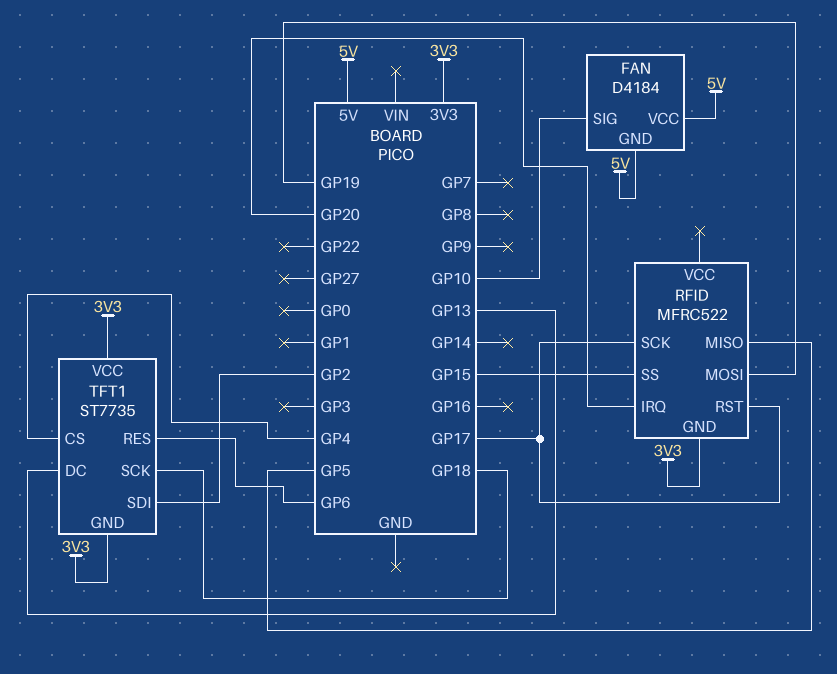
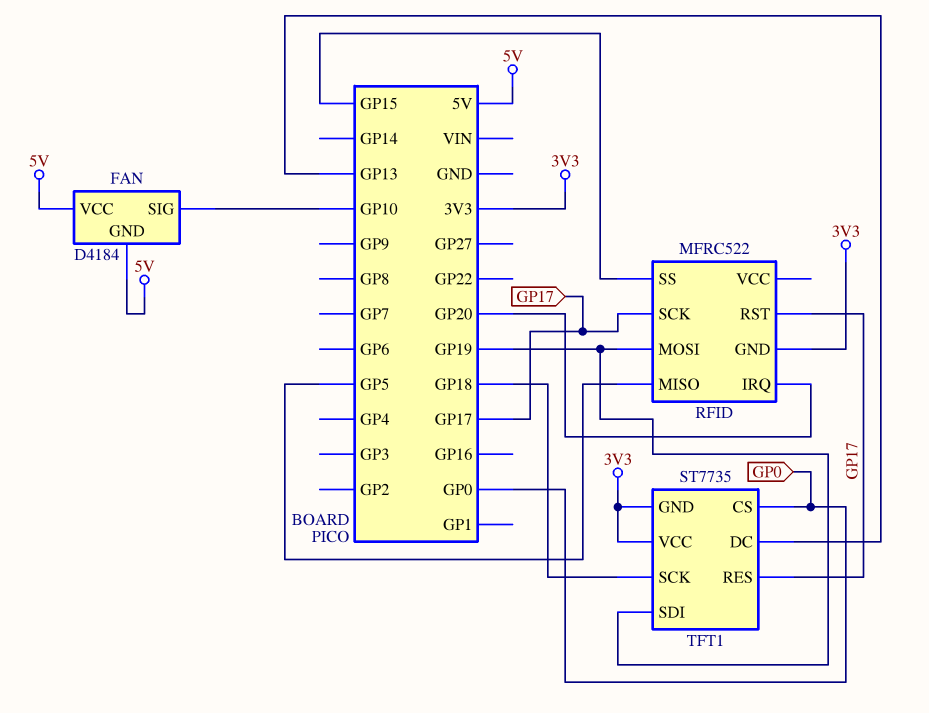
TFT1 pin CS: GP4 -> GP0
TFT1 pin RES: GP6 -> GP17
TFT1 pin SDI: GP2 -> GP19

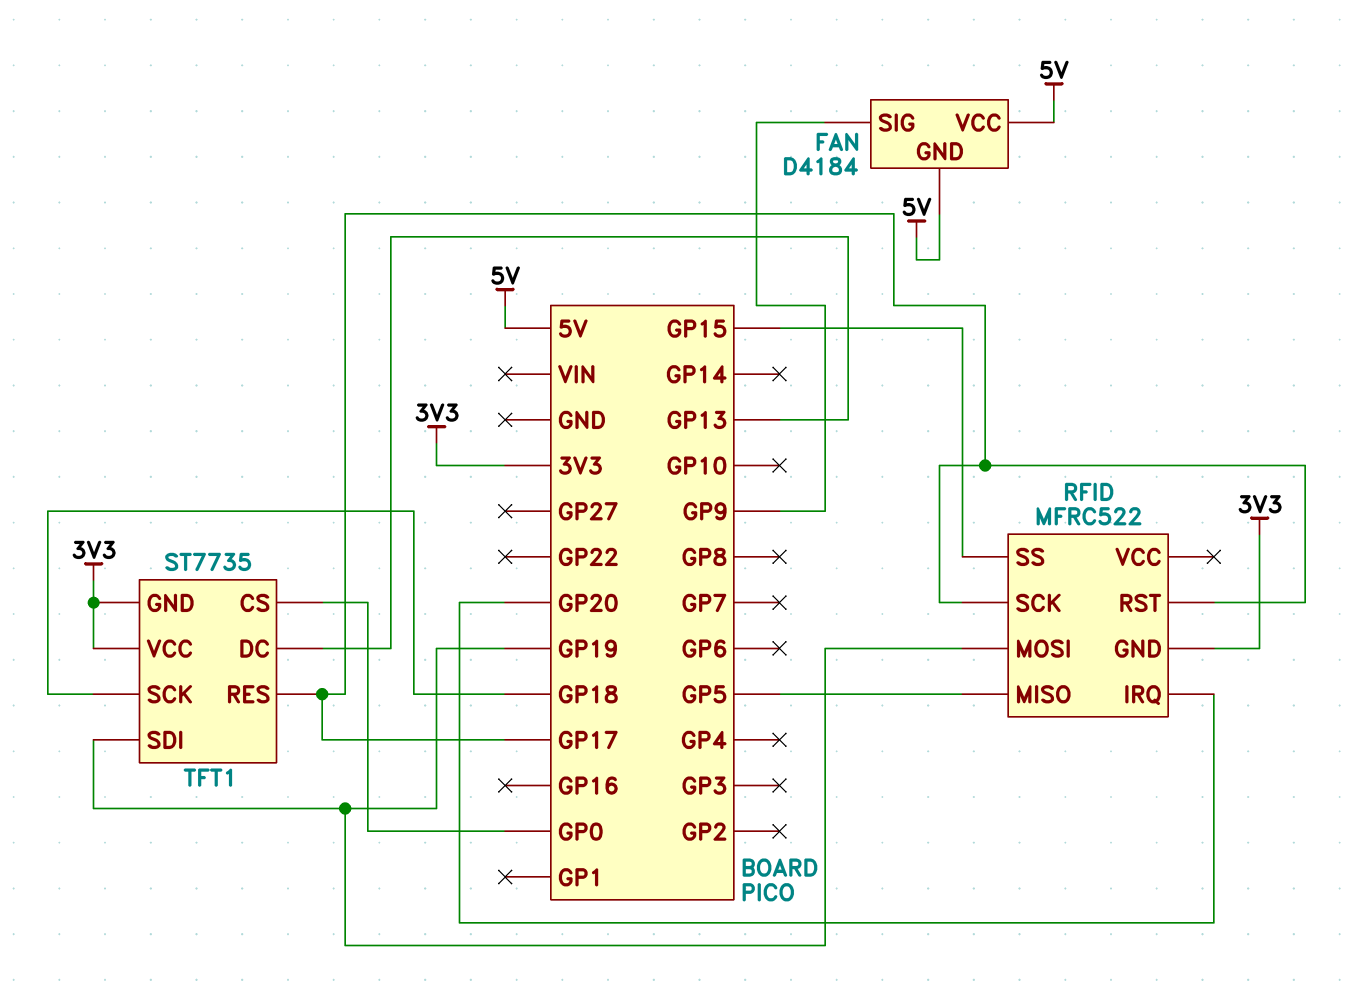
FAN pin SIG: GP10 -> GP9

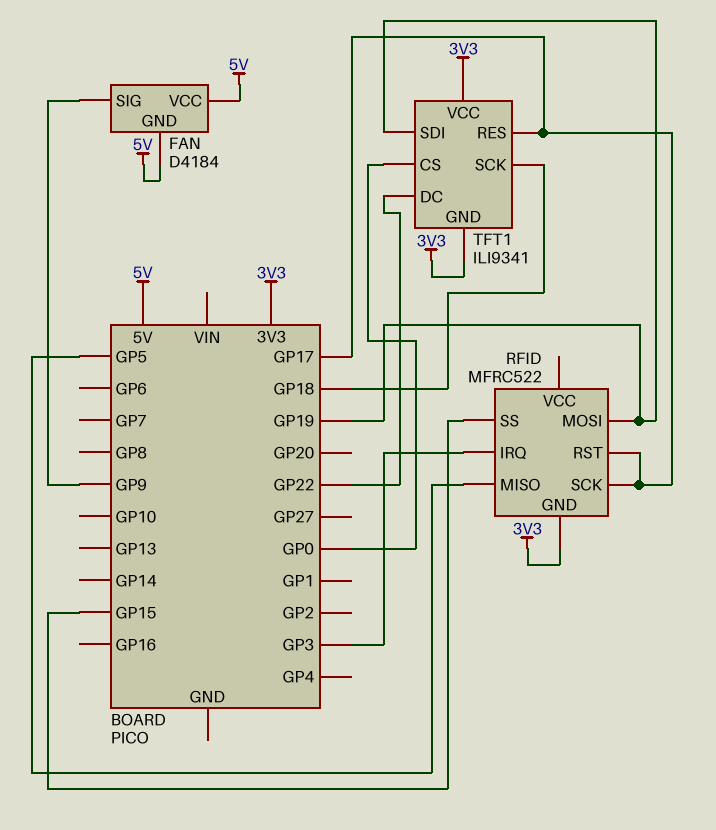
RFID pin IRQ: GP20 -> GP3
TFT1: ST7735 -> ILI9341
TFT1 pin DC: GP13 -> GP22

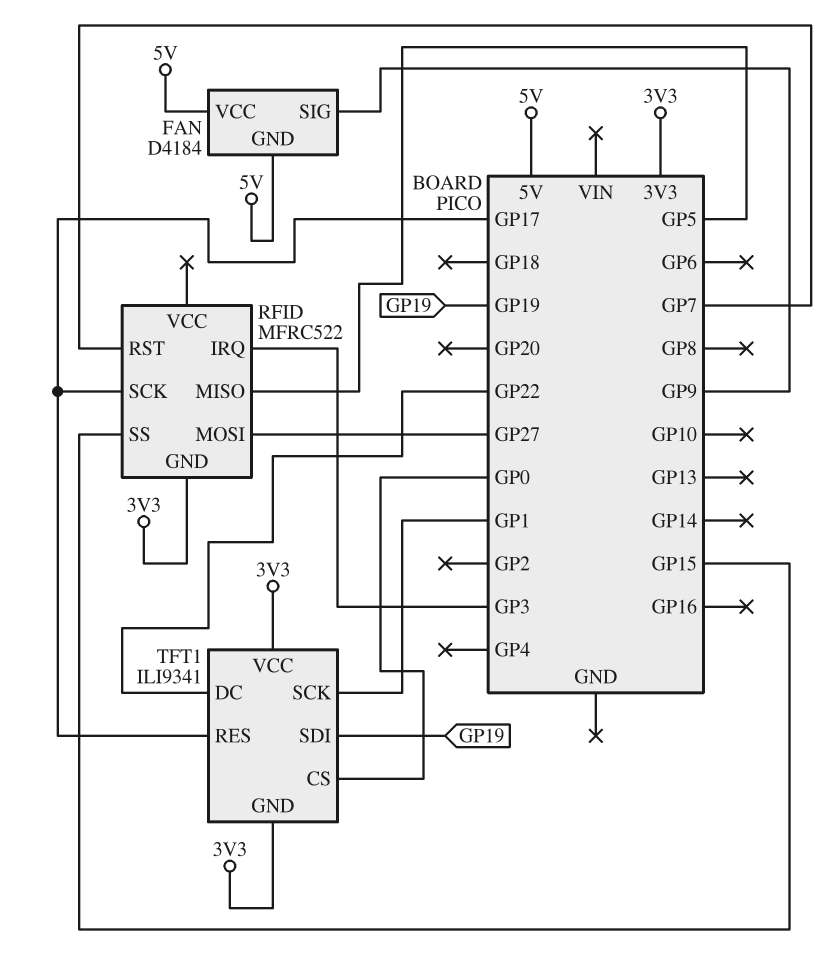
RFID pin MOSI: GP19 -> GP27
RFID pin RST: GP17 -> GP7
TFT1 pin SCK: GP18 -> GP1

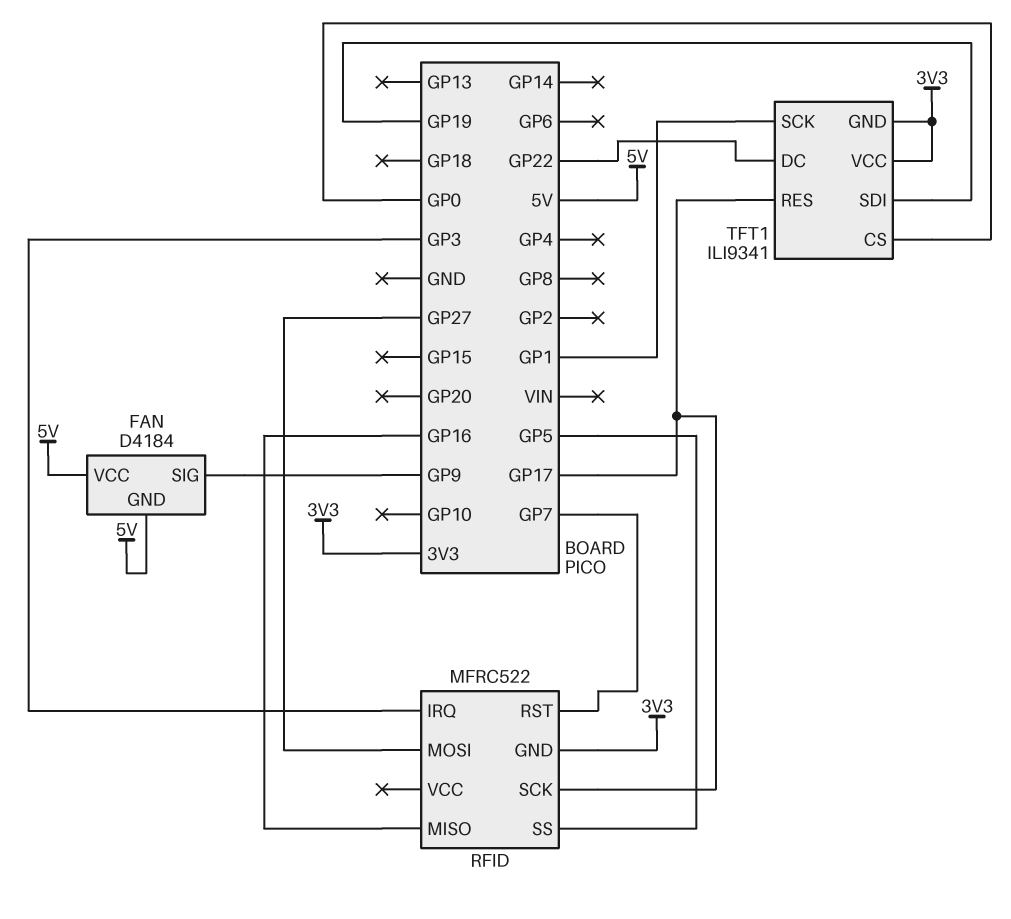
RFID pin MISO: GP5 -> GP16
RFID pin SS: GP15 -> GP5

